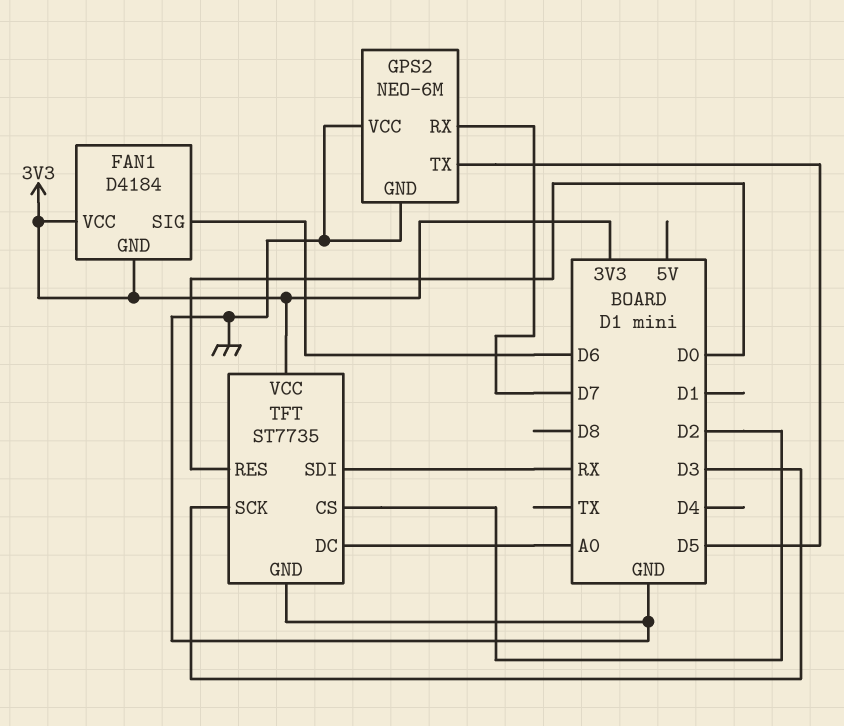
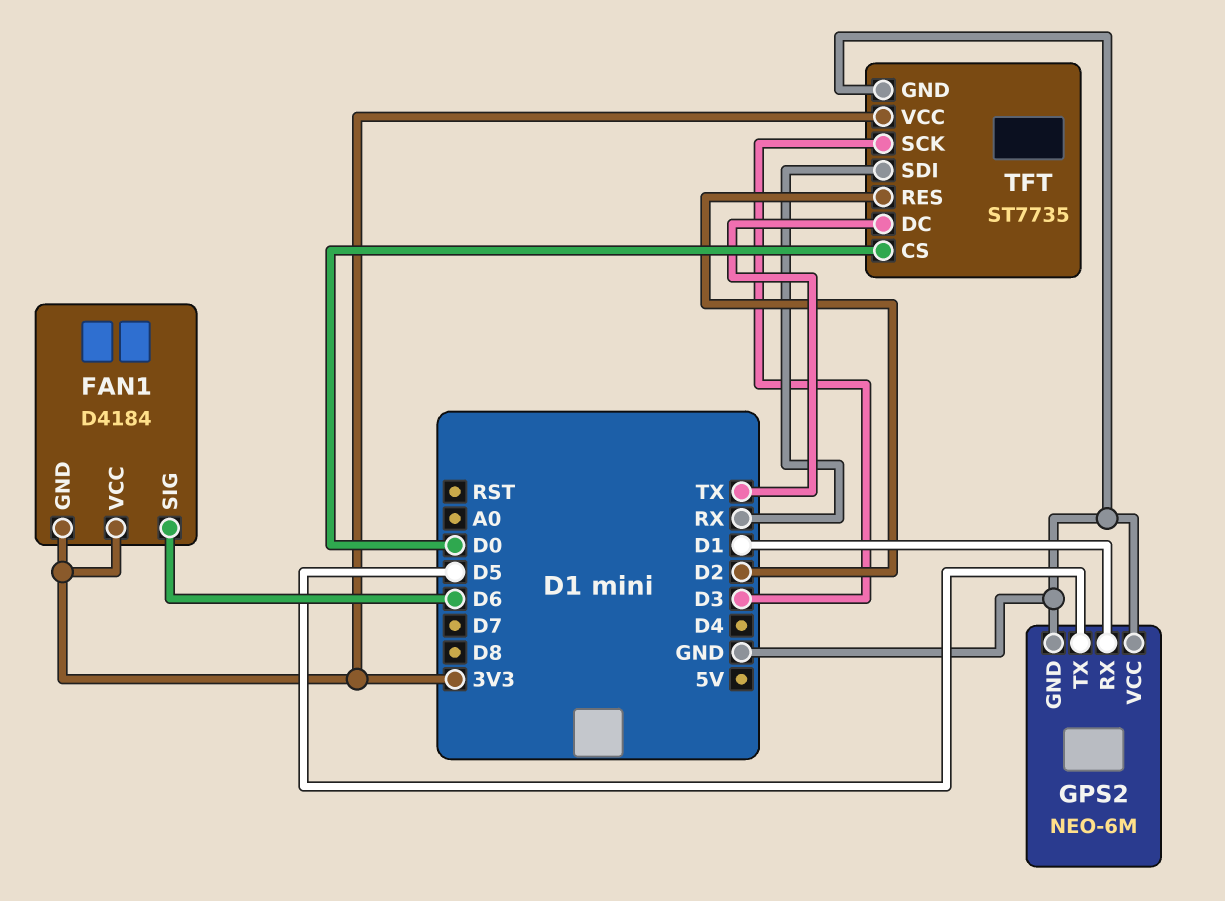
GPS2 pin RX: D7 -> D1
TFT pin CS: D2 -> D0
TFT pin DC: A0 -> TX
TFT pin RES: D0 -> D2

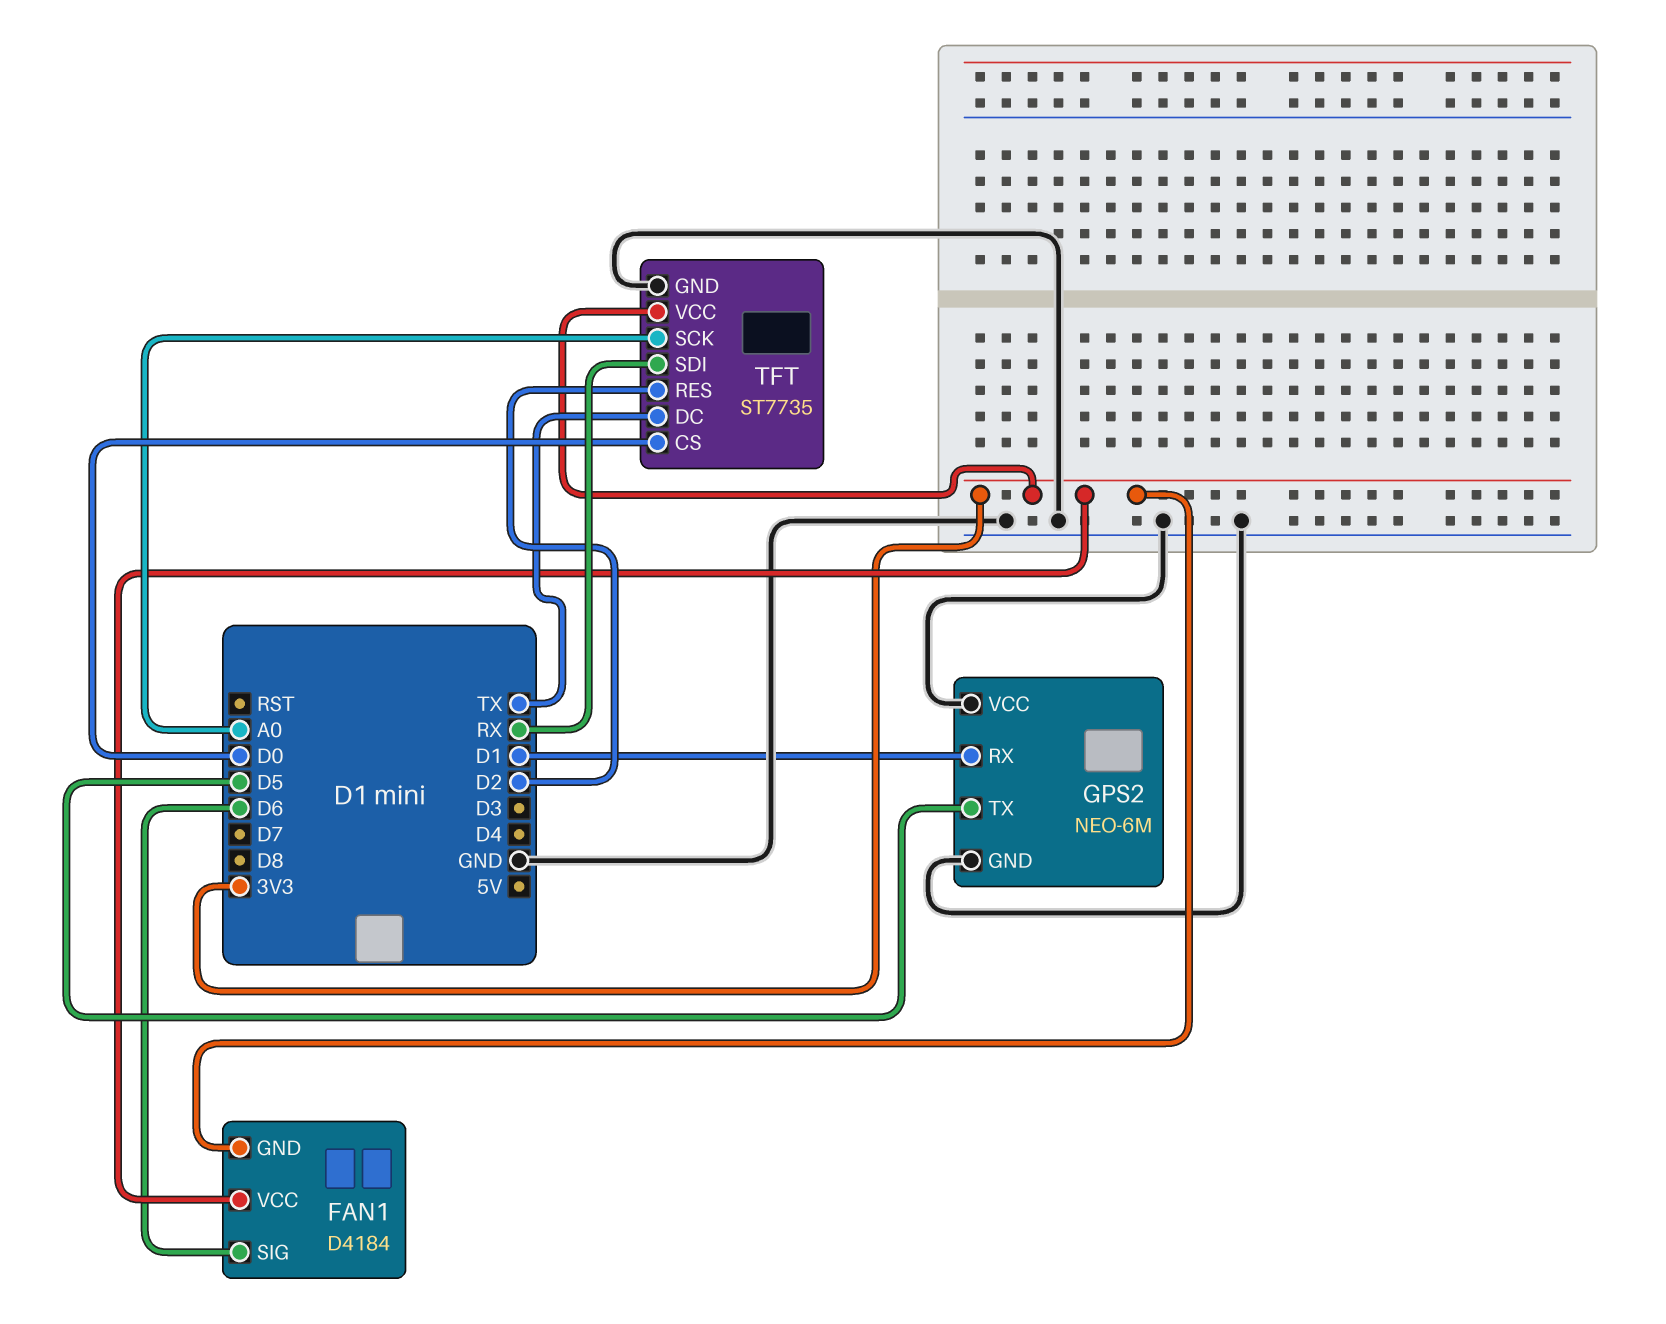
TFT pin SCK: D3 -> A0

